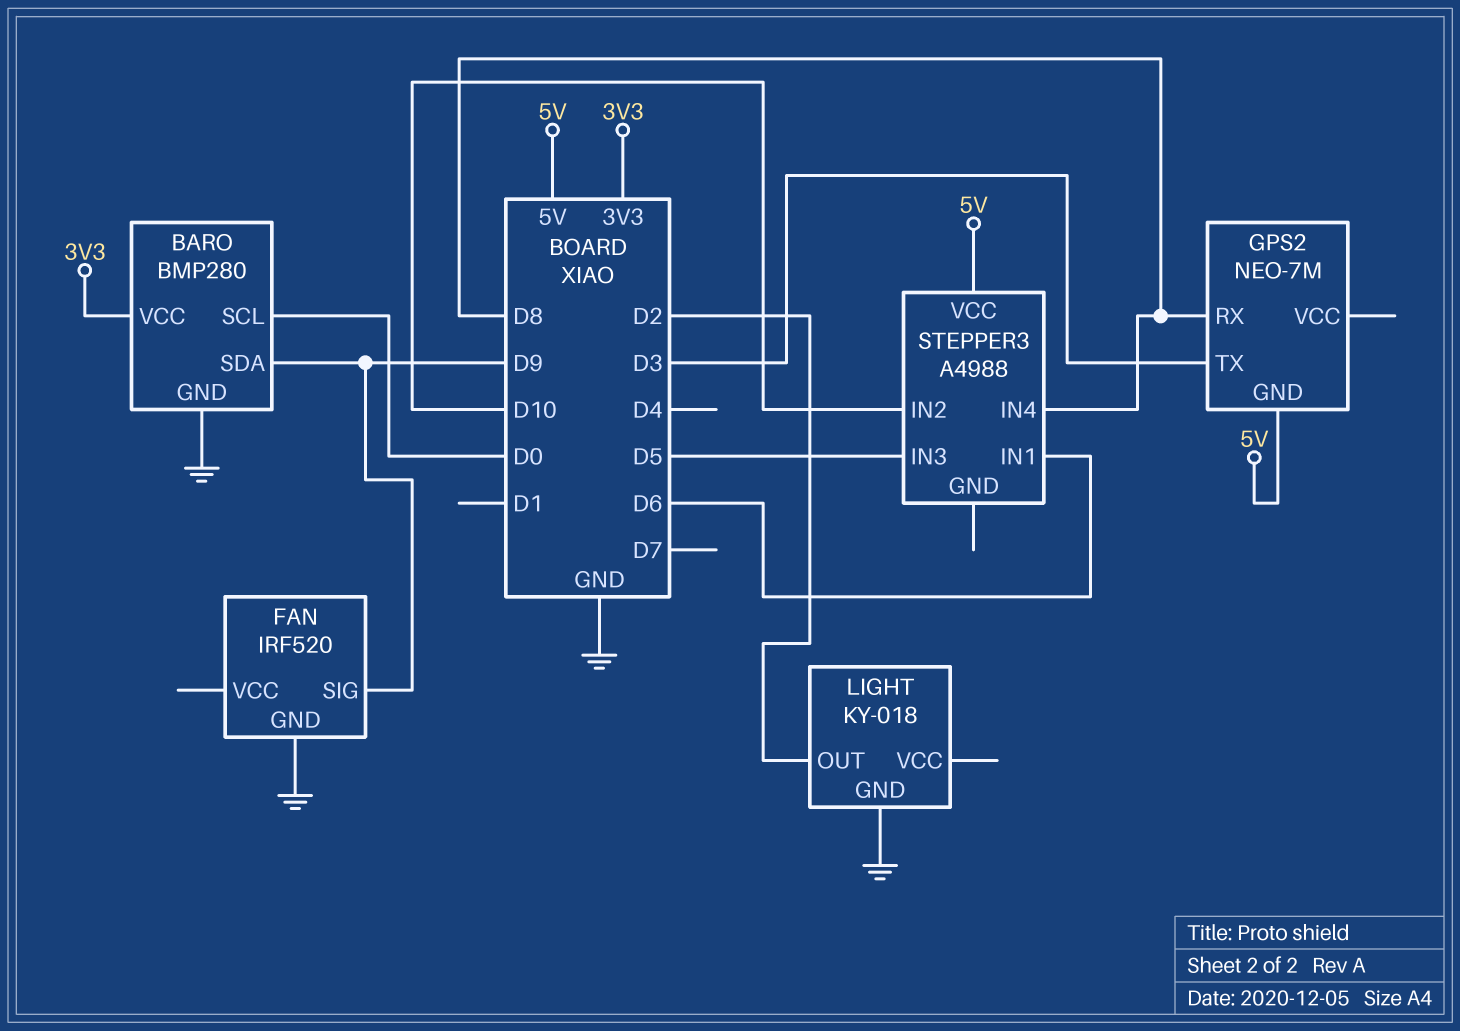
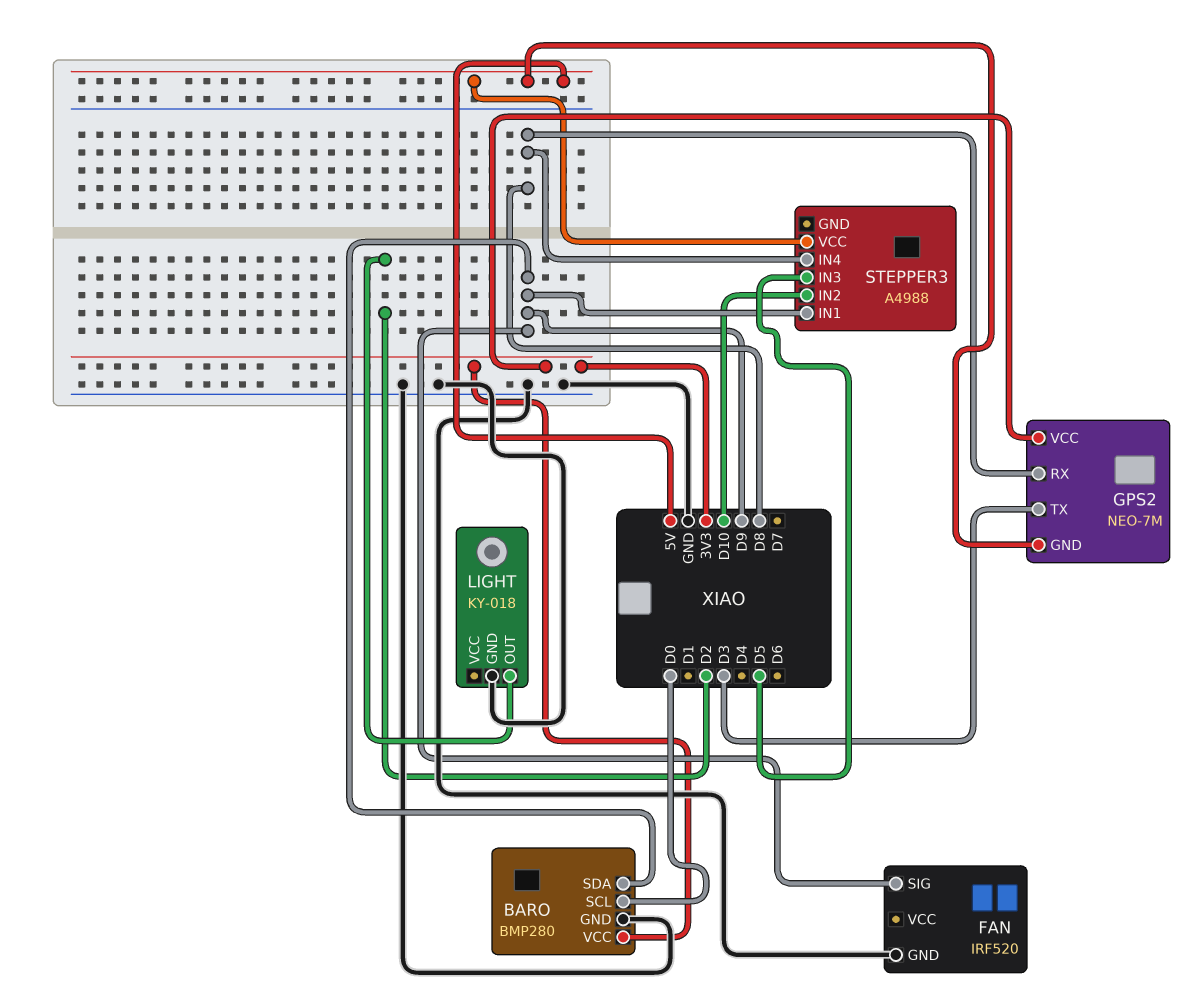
GPS2 pin VCC: none -> 3V3
STEPPER3 pin IN1: D6 -> D9

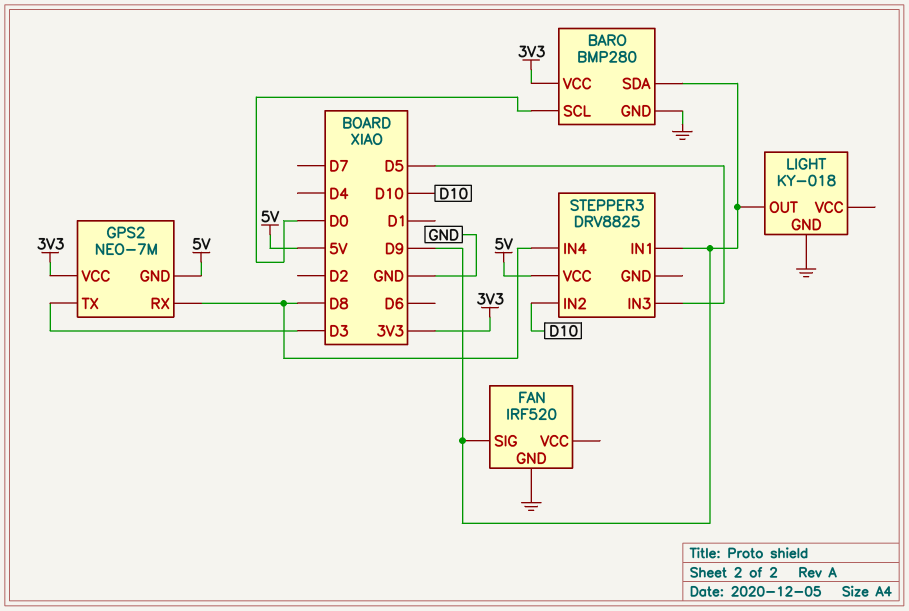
LIGHT pin OUT: D2 -> D9
STEPPER3: A4988 -> DRV8825

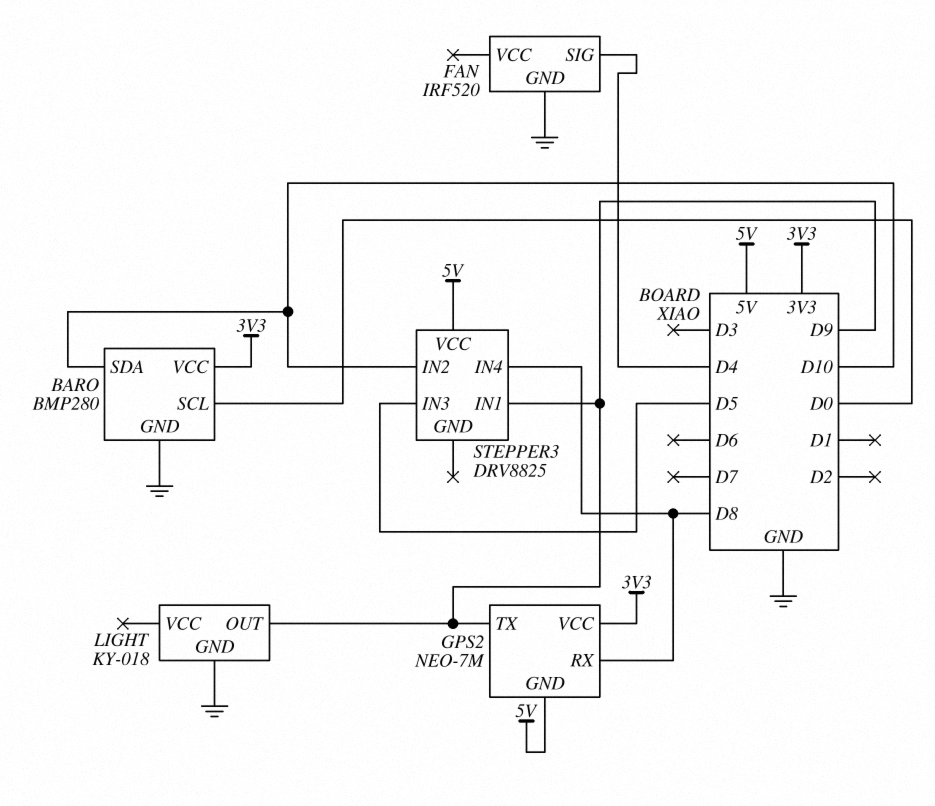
BARO pin SDA: D9 -> D10
FAN pin SIG: D9 -> D4
GPS2 pin TX: D3 -> D9

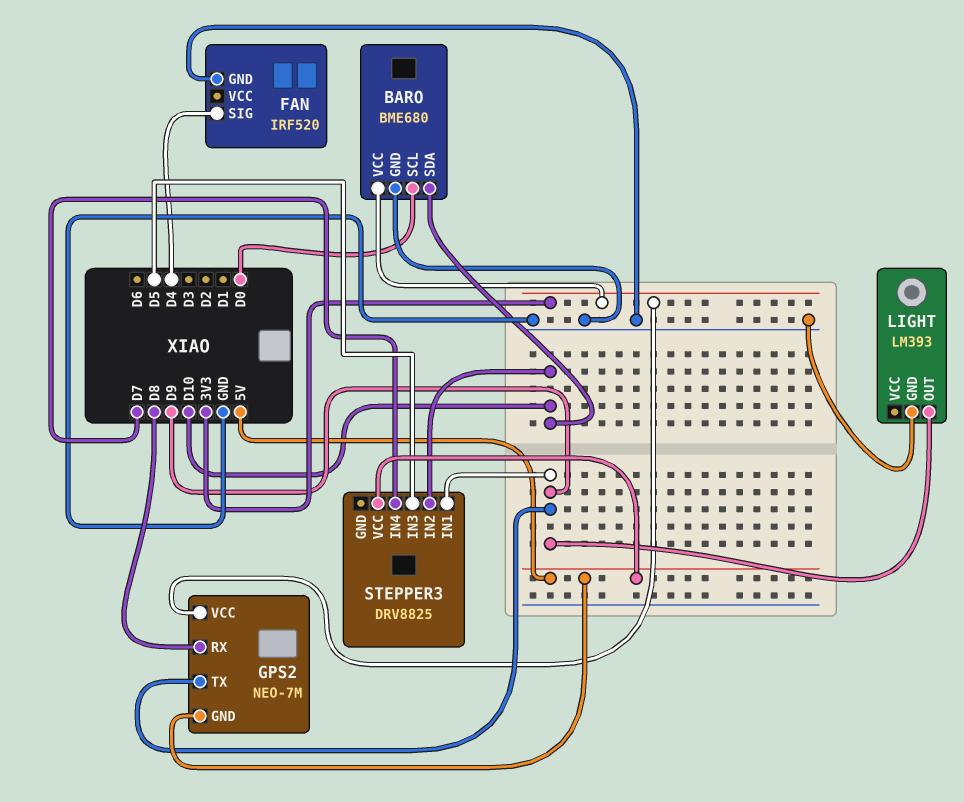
BARO: BMP280 -> BME680
LIGHT: KY-018 -> LM393
STEPPER3 pin IN4: D8 -> D7

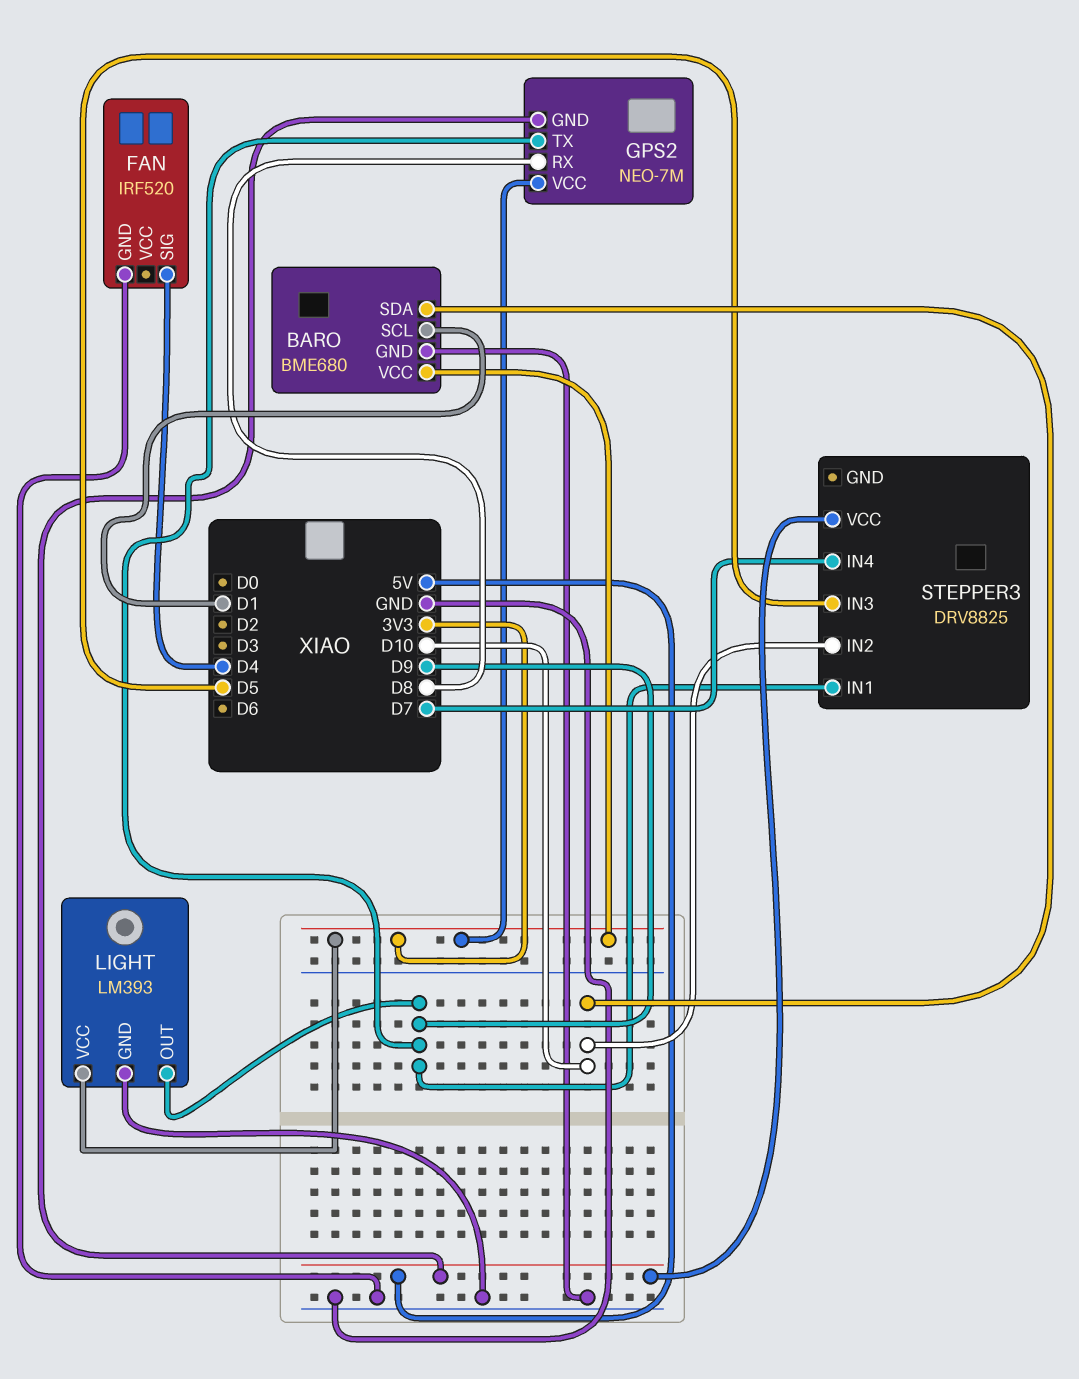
BARO pin SCL: D0 -> D1
LIGHT pin VCC: none -> 3V3

